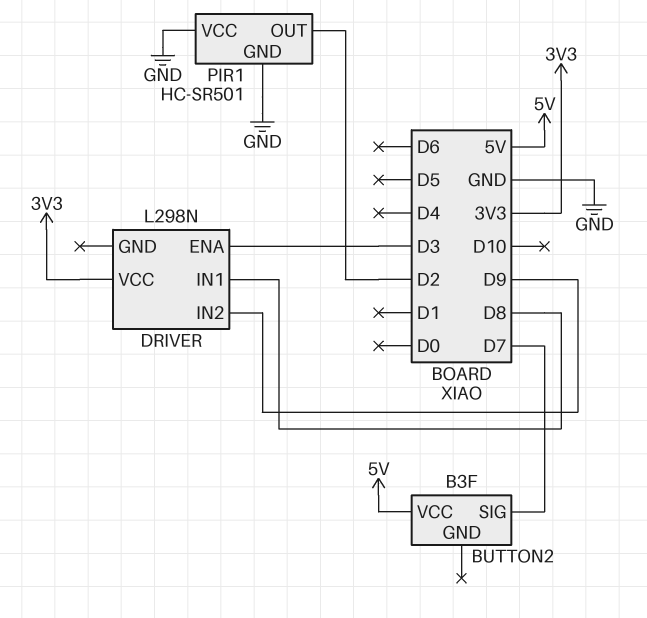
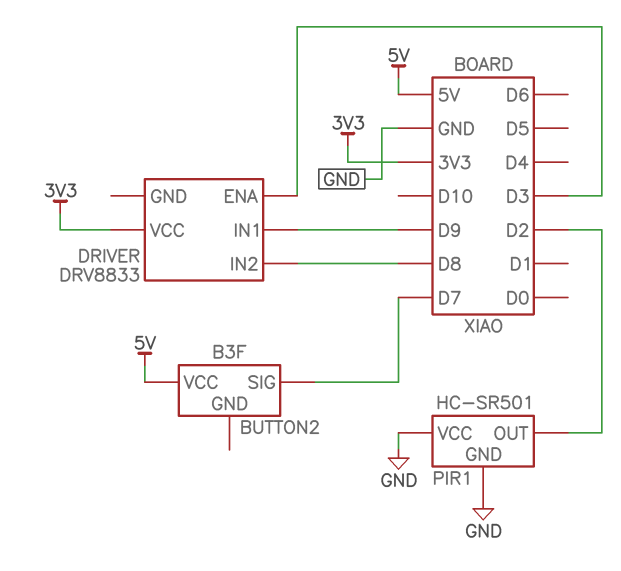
DRIVER: L298N -> DRV8833
DRIVER pin IN1: D8 -> D9
DRIVER pin IN2: D9 -> D8

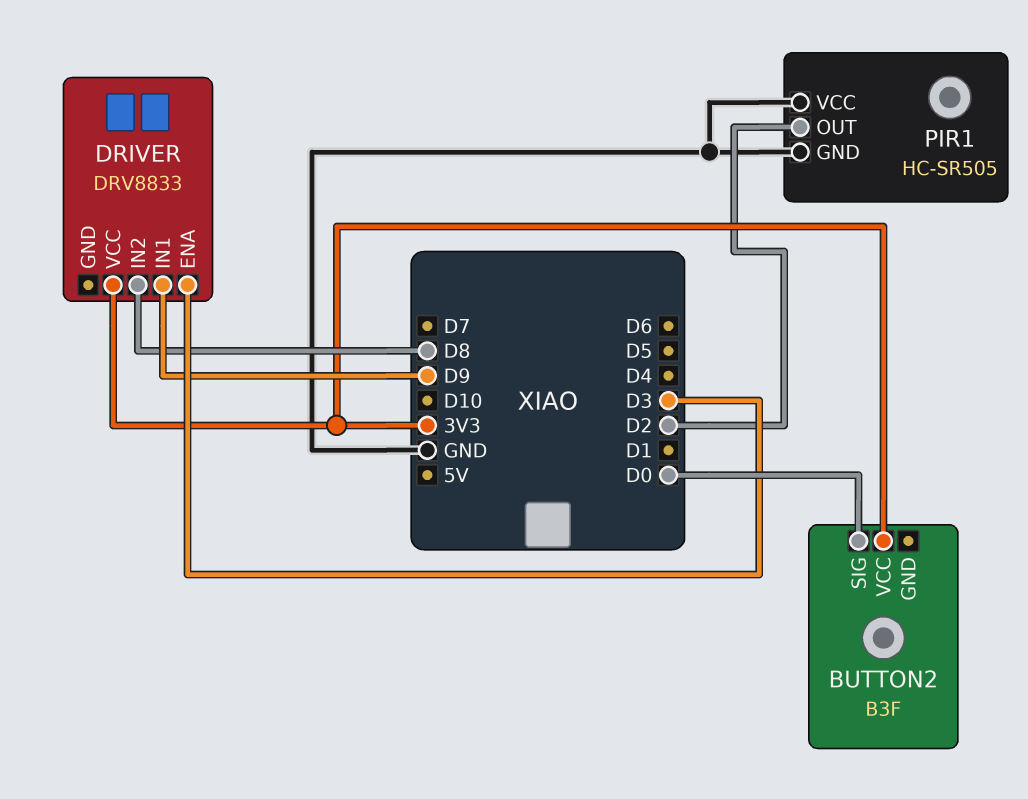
BUTTON2 pin SIG: D7 -> D0
BUTTON2 pin VCC: 5V -> 3V3
PIR1: HC-SR501 -> HC-SR505

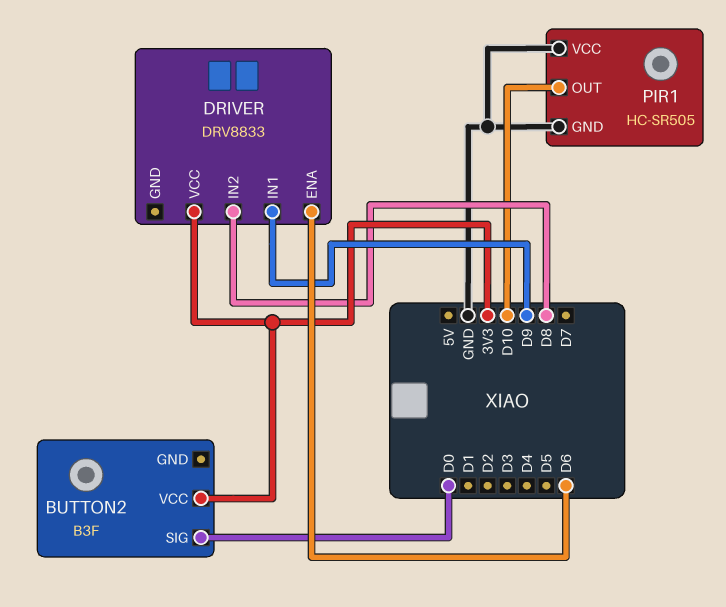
DRIVER pin ENA: D3 -> D6
PIR1 pin OUT: D2 -> D10

